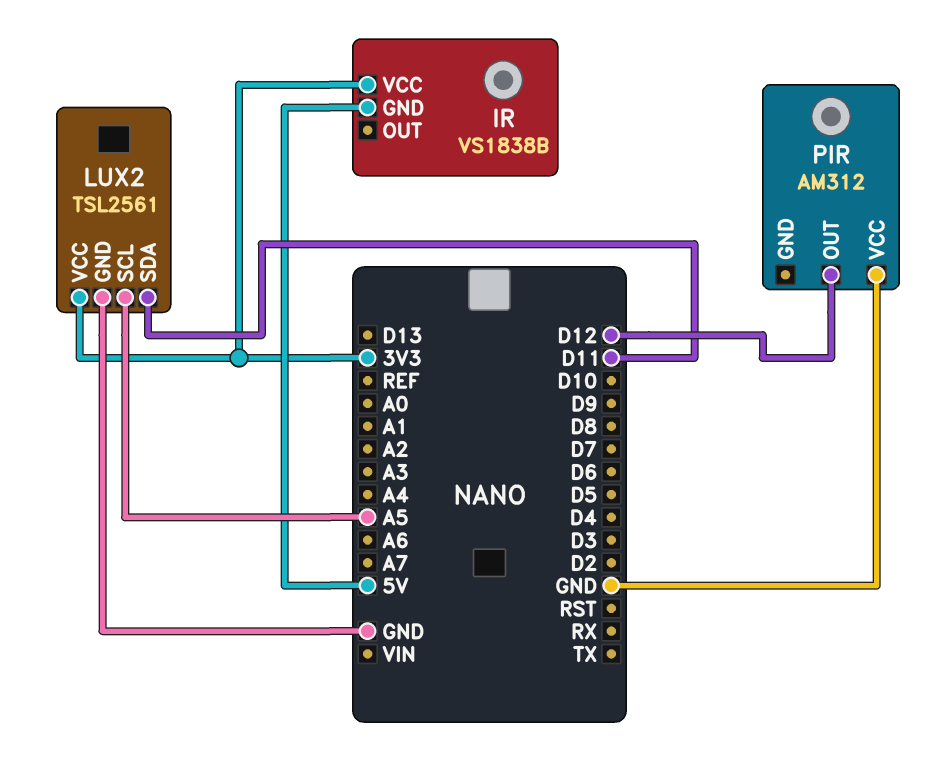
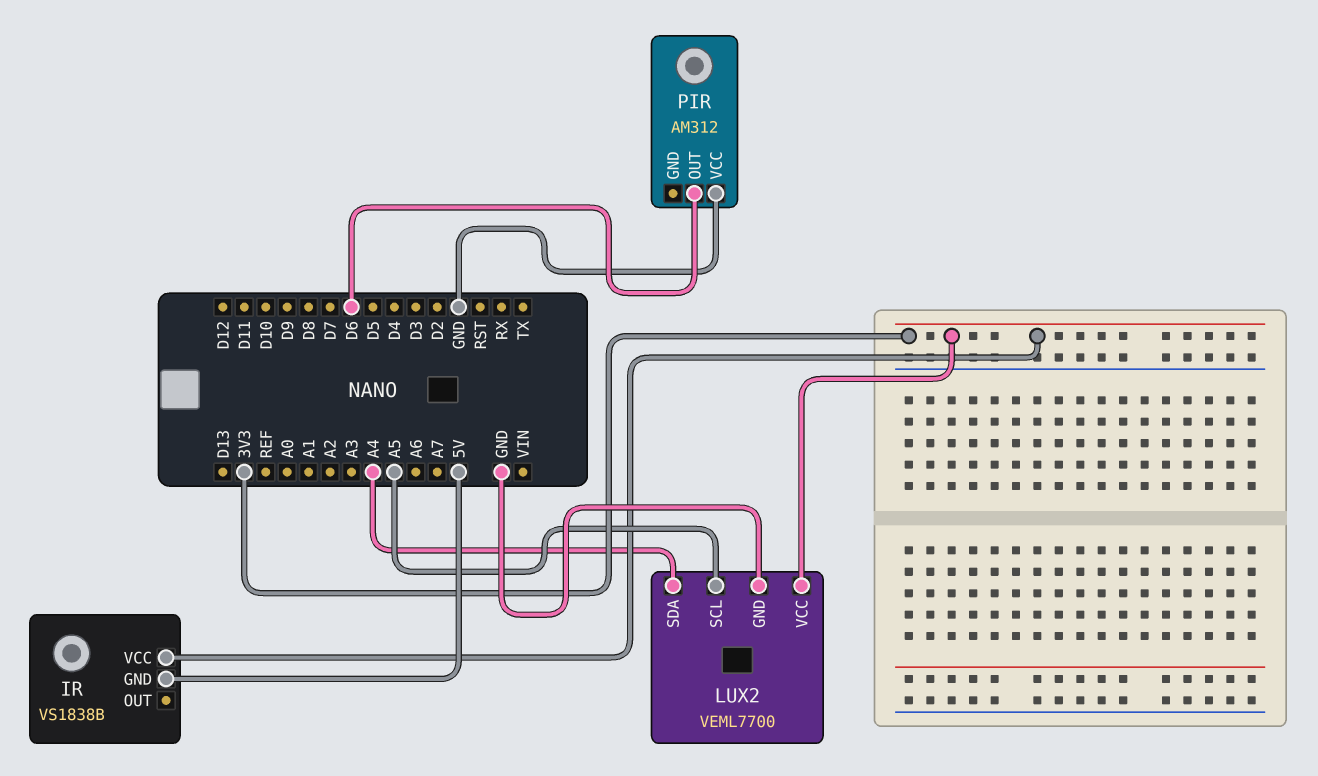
LUX2: TSL2561 -> VEML7700
LUX2 pin SDA: D11 -> A4
PIR pin OUT: D12 -> D6

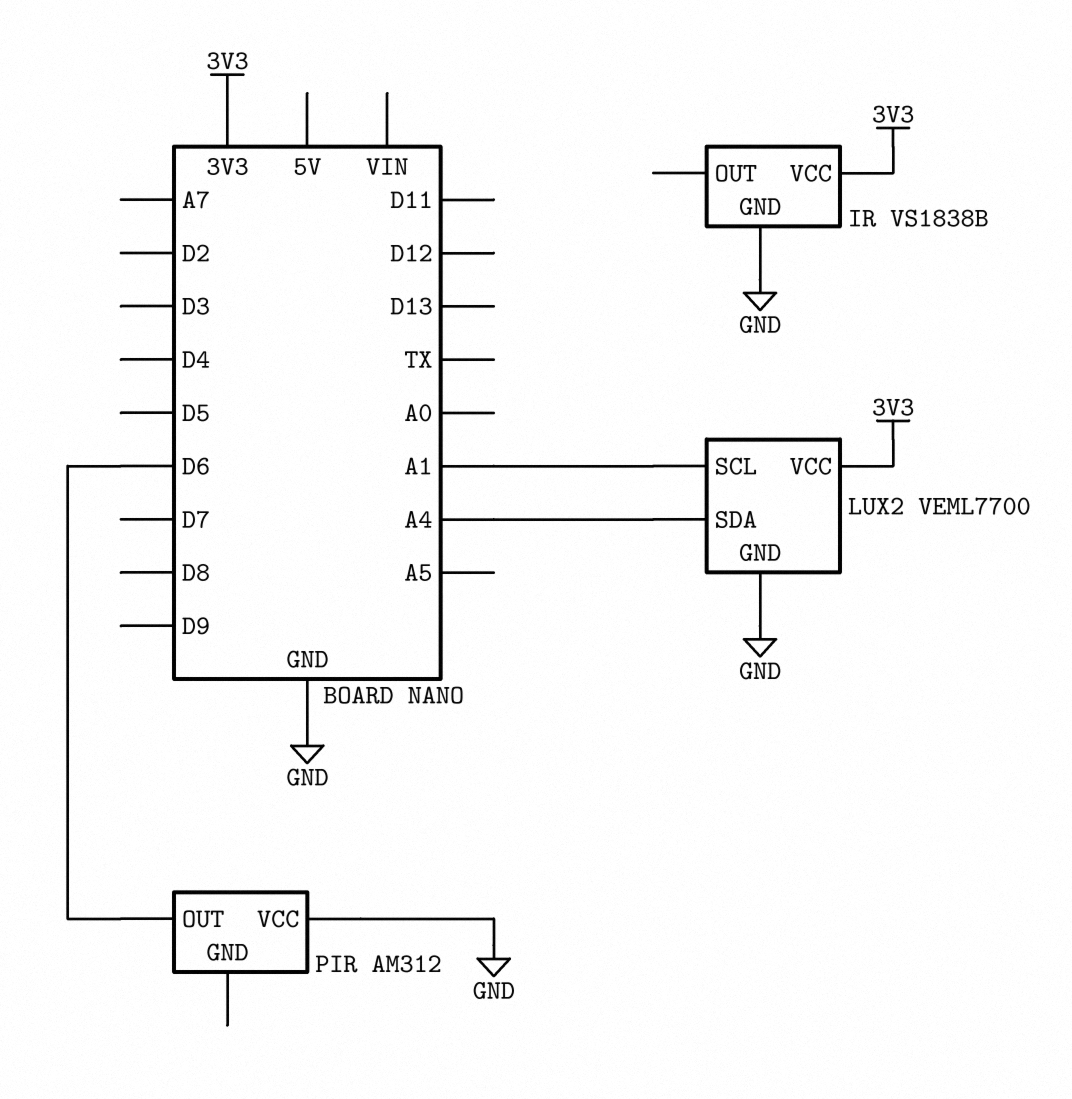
IR pin GND: 5V -> GND
LUX2 pin SCL: A5 -> A1

